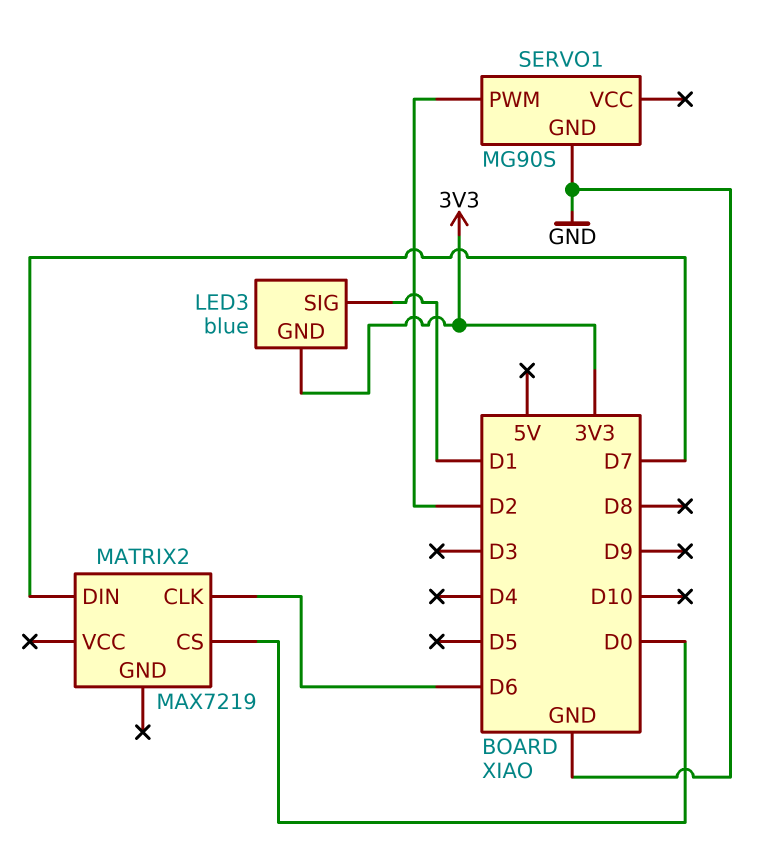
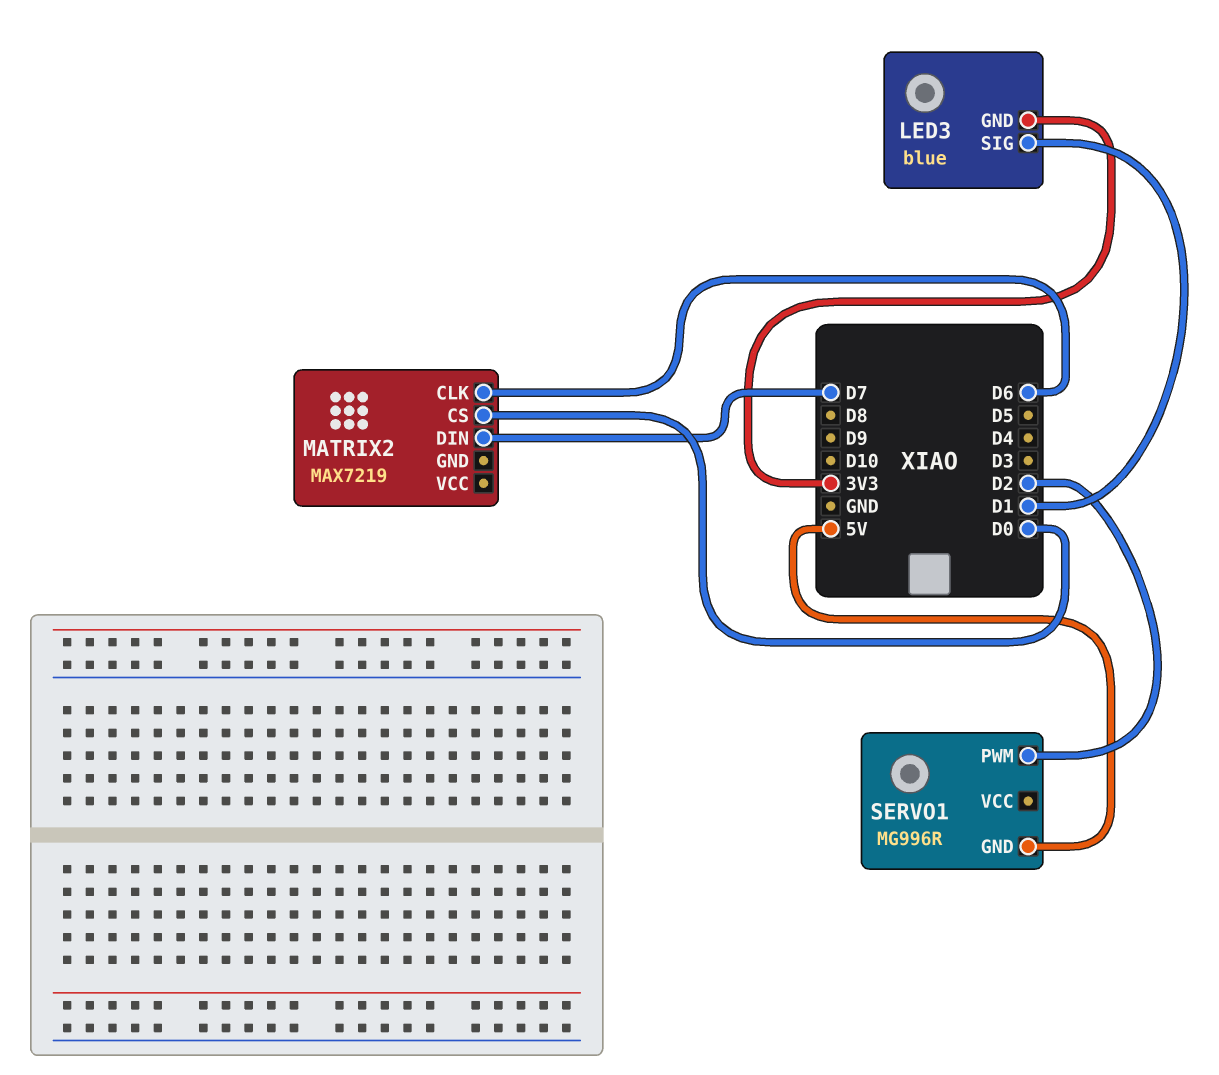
SERVO1: MG90S -> MG996R
SERVO1 pin GND: GND -> 5V

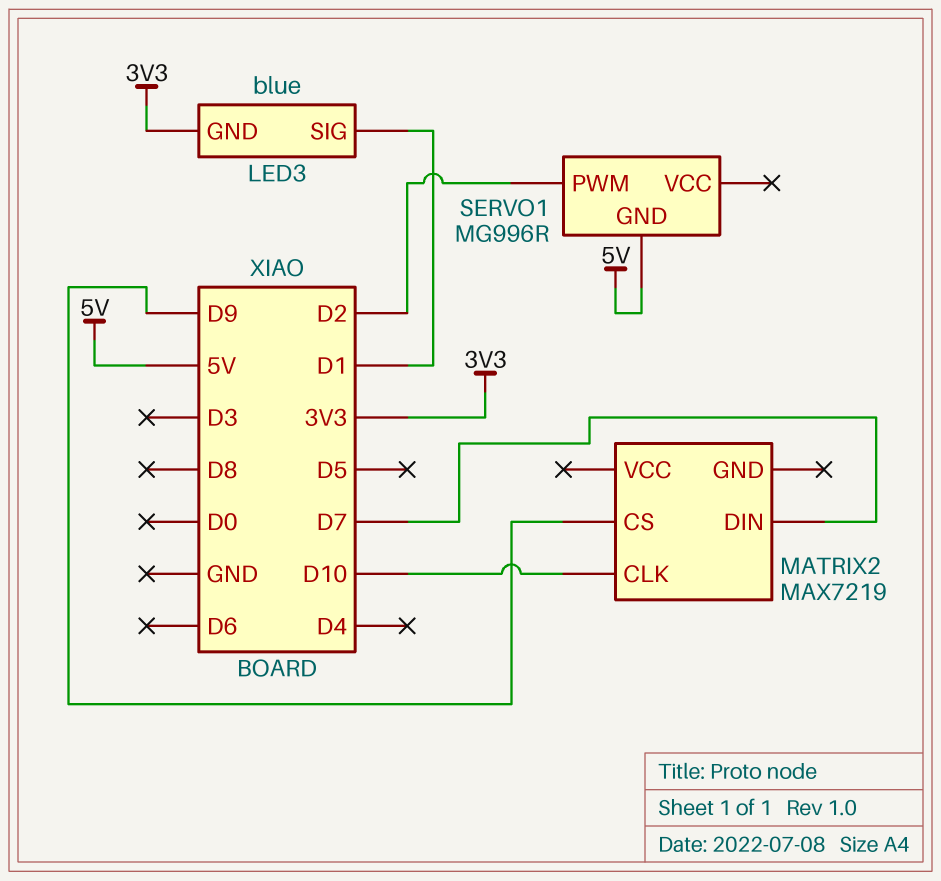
MATRIX2 pin CLK: D6 -> D10
MATRIX2 pin CS: D0 -> D9

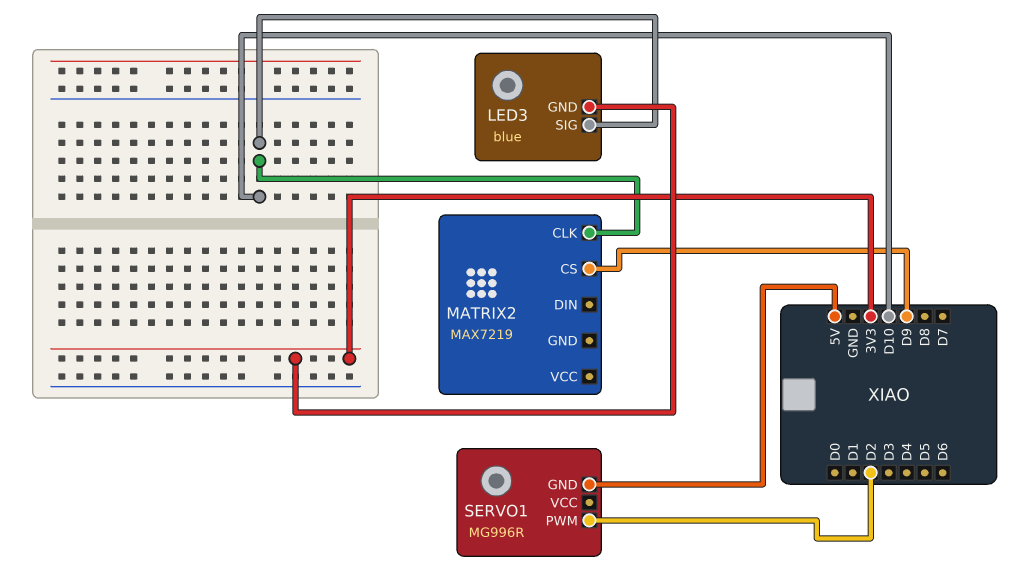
LED3 pin SIG: D1 -> D10
MATRIX2 pin DIN: D7 -> none

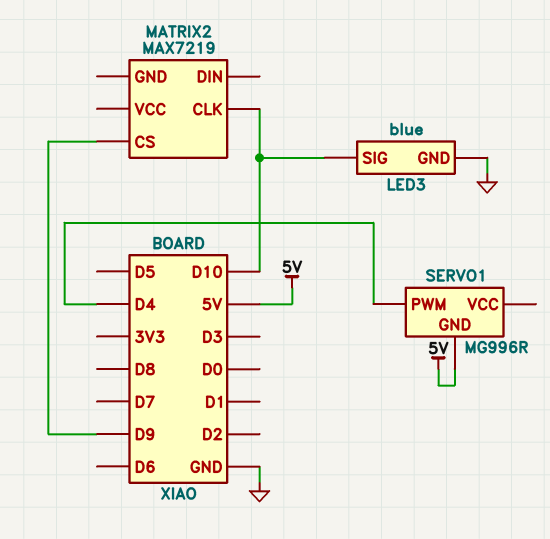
LED3 pin GND: 3V3 -> GND
SERVO1 pin PWM: D2 -> D4

